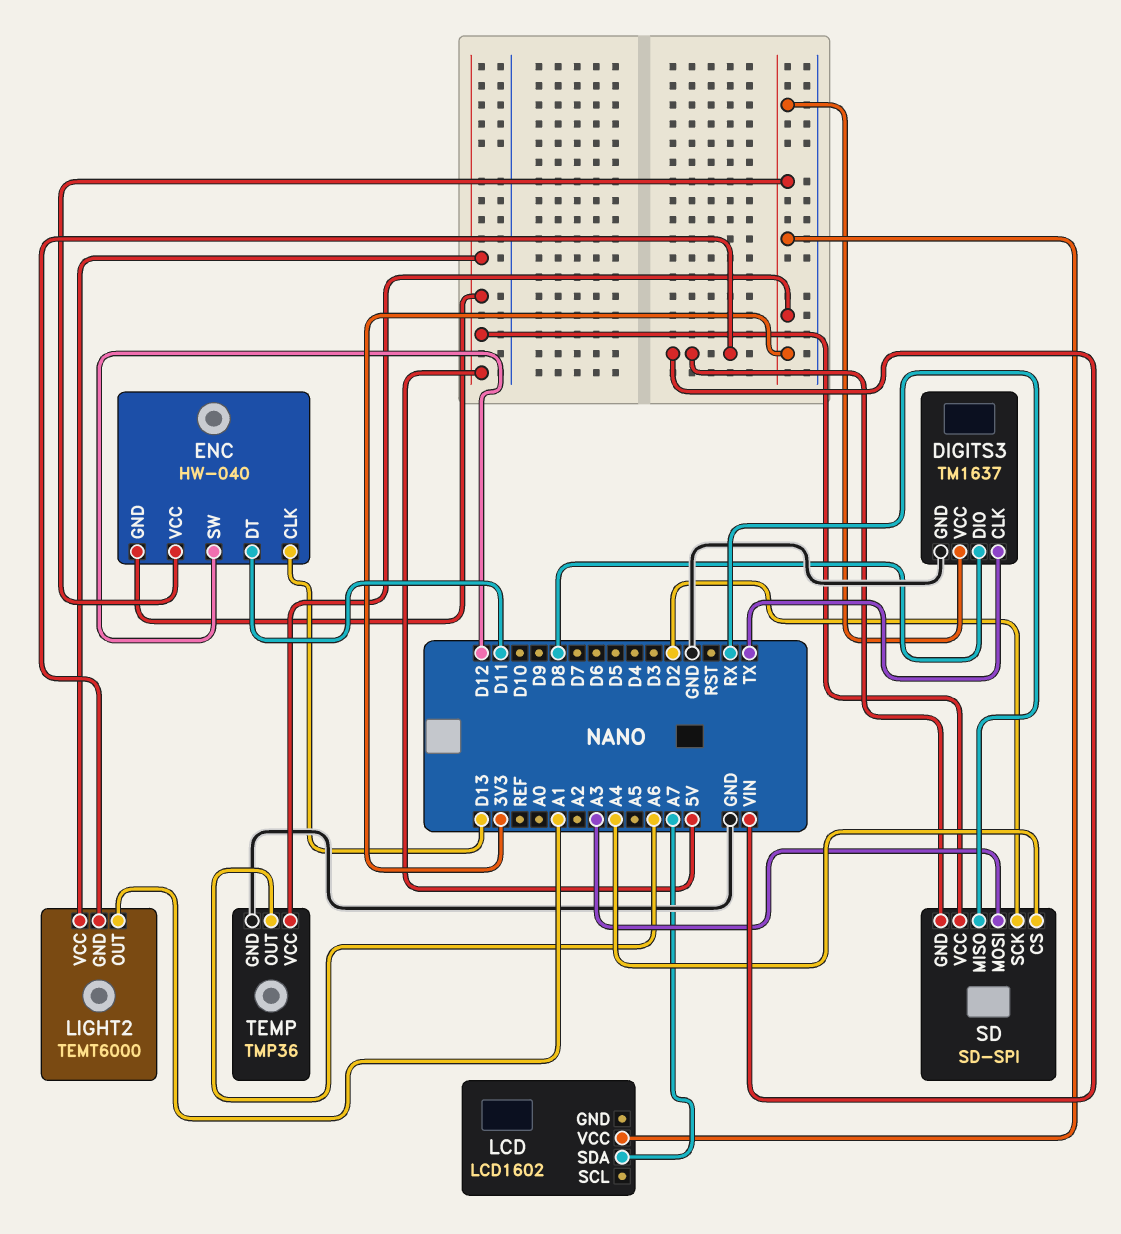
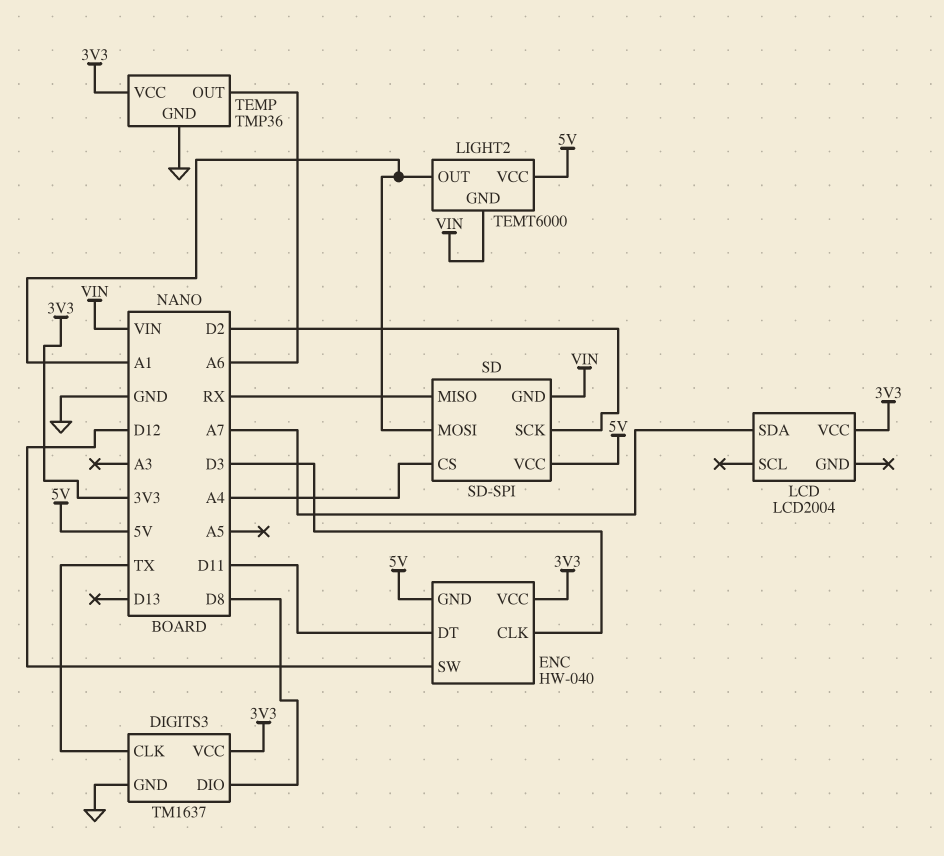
ENC pin CLK: D13 -> D3
LCD: LCD1602 -> LCD2004
SD pin MOSI: A3 -> A1

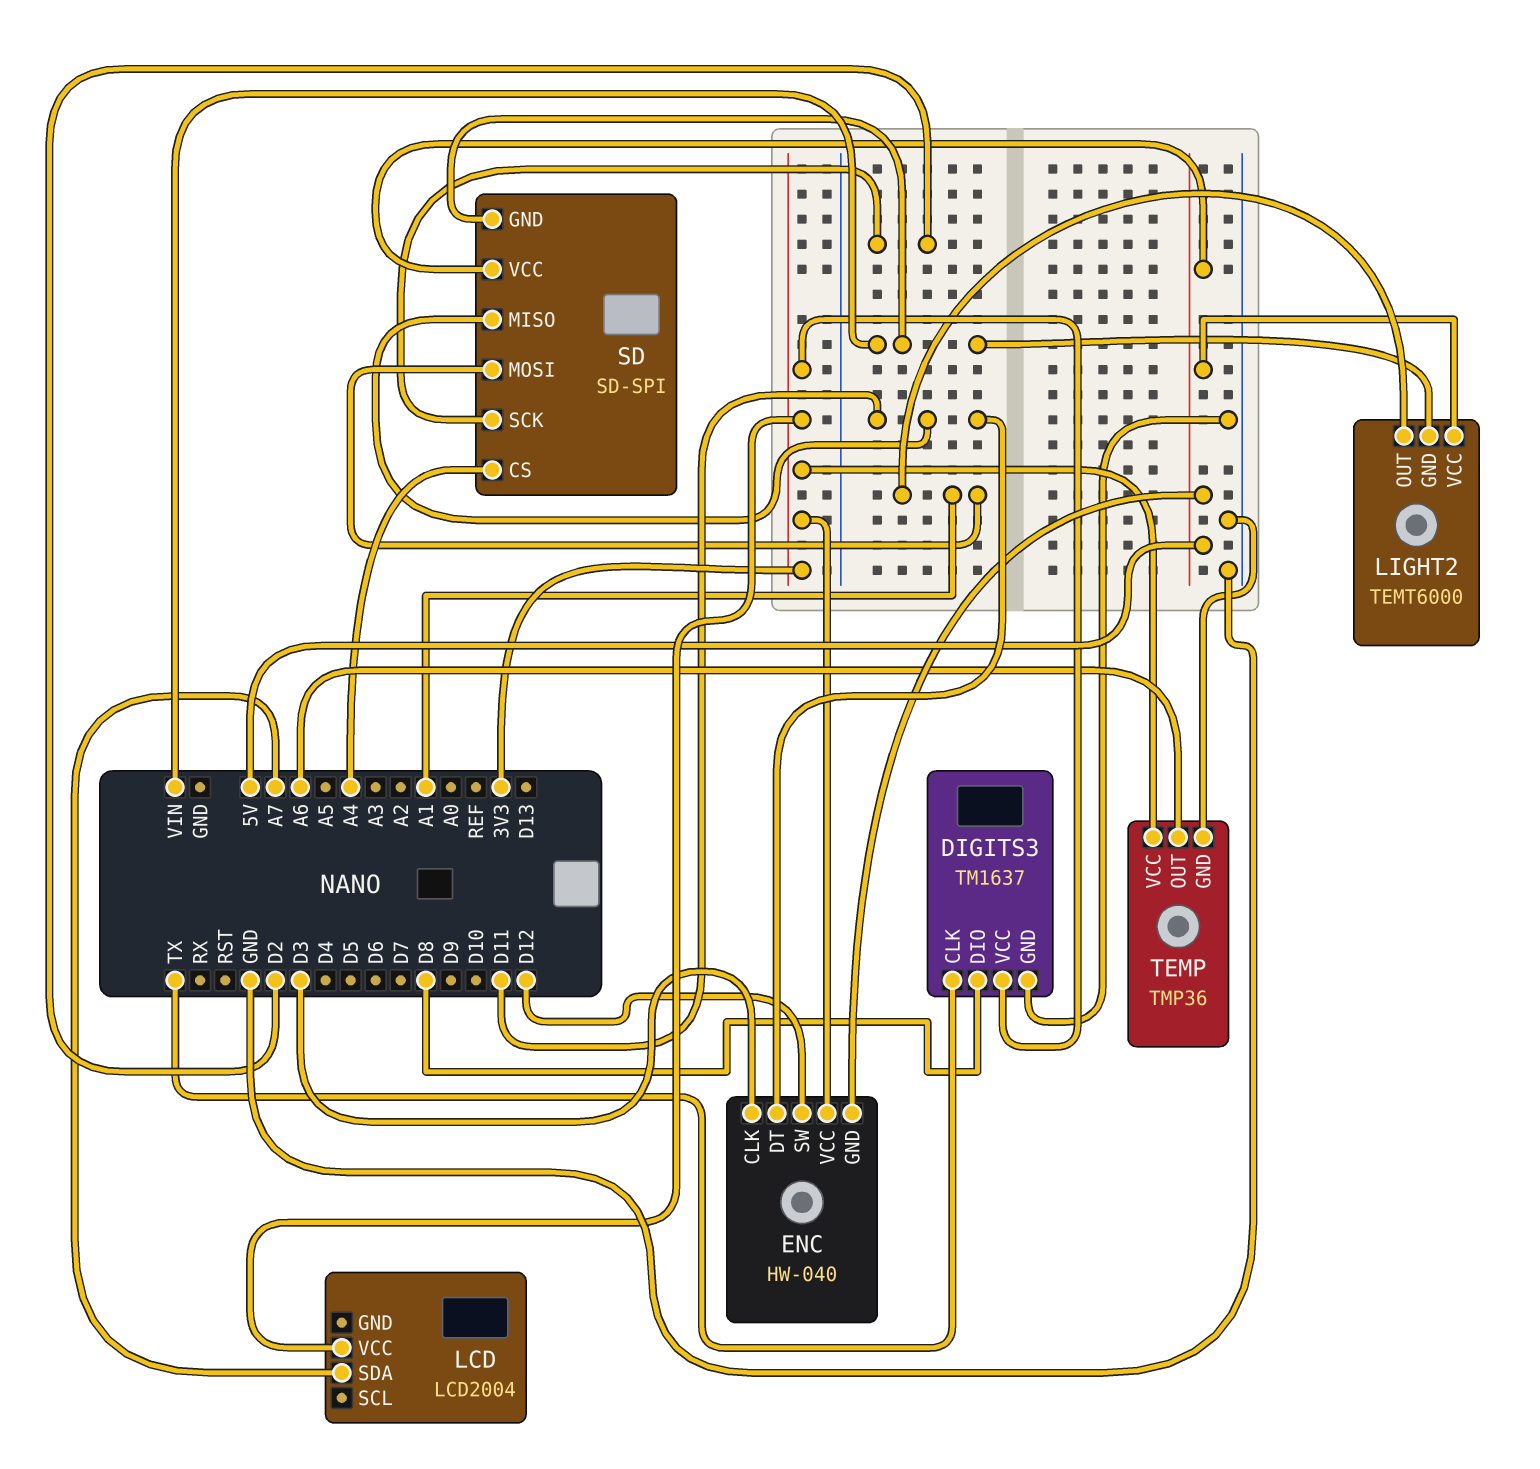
SD pin MISO: RX -> D11

